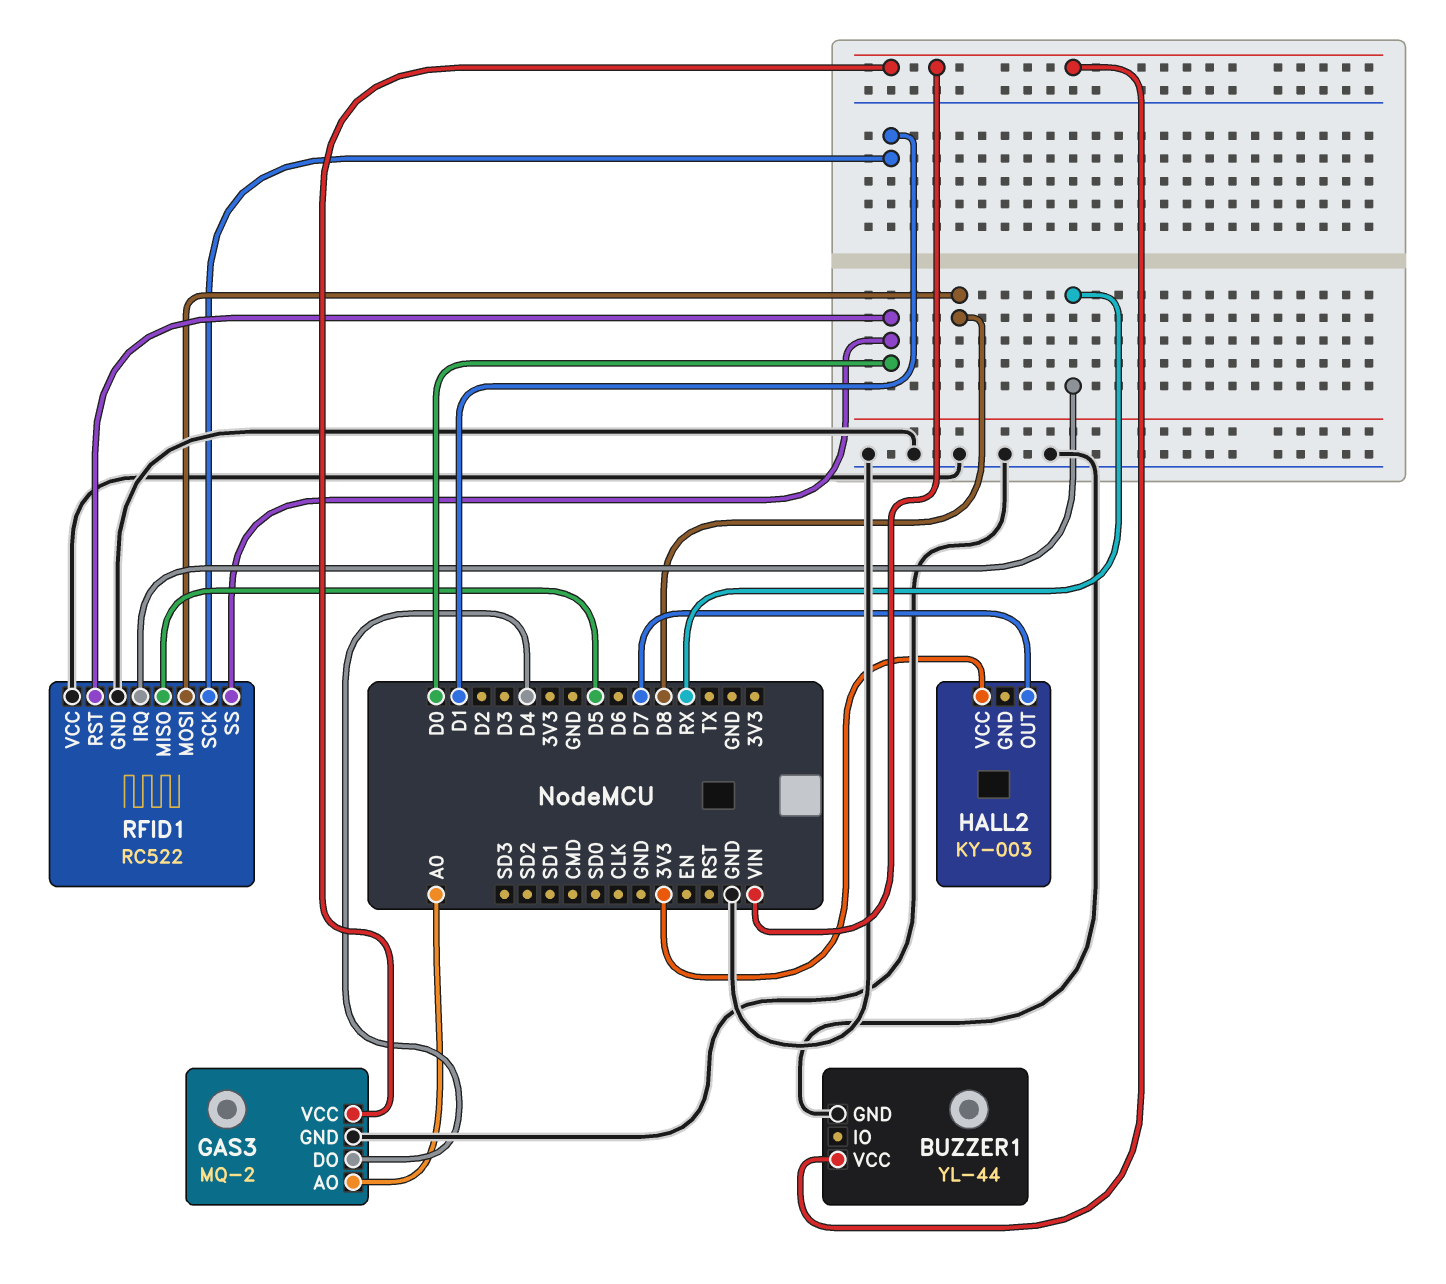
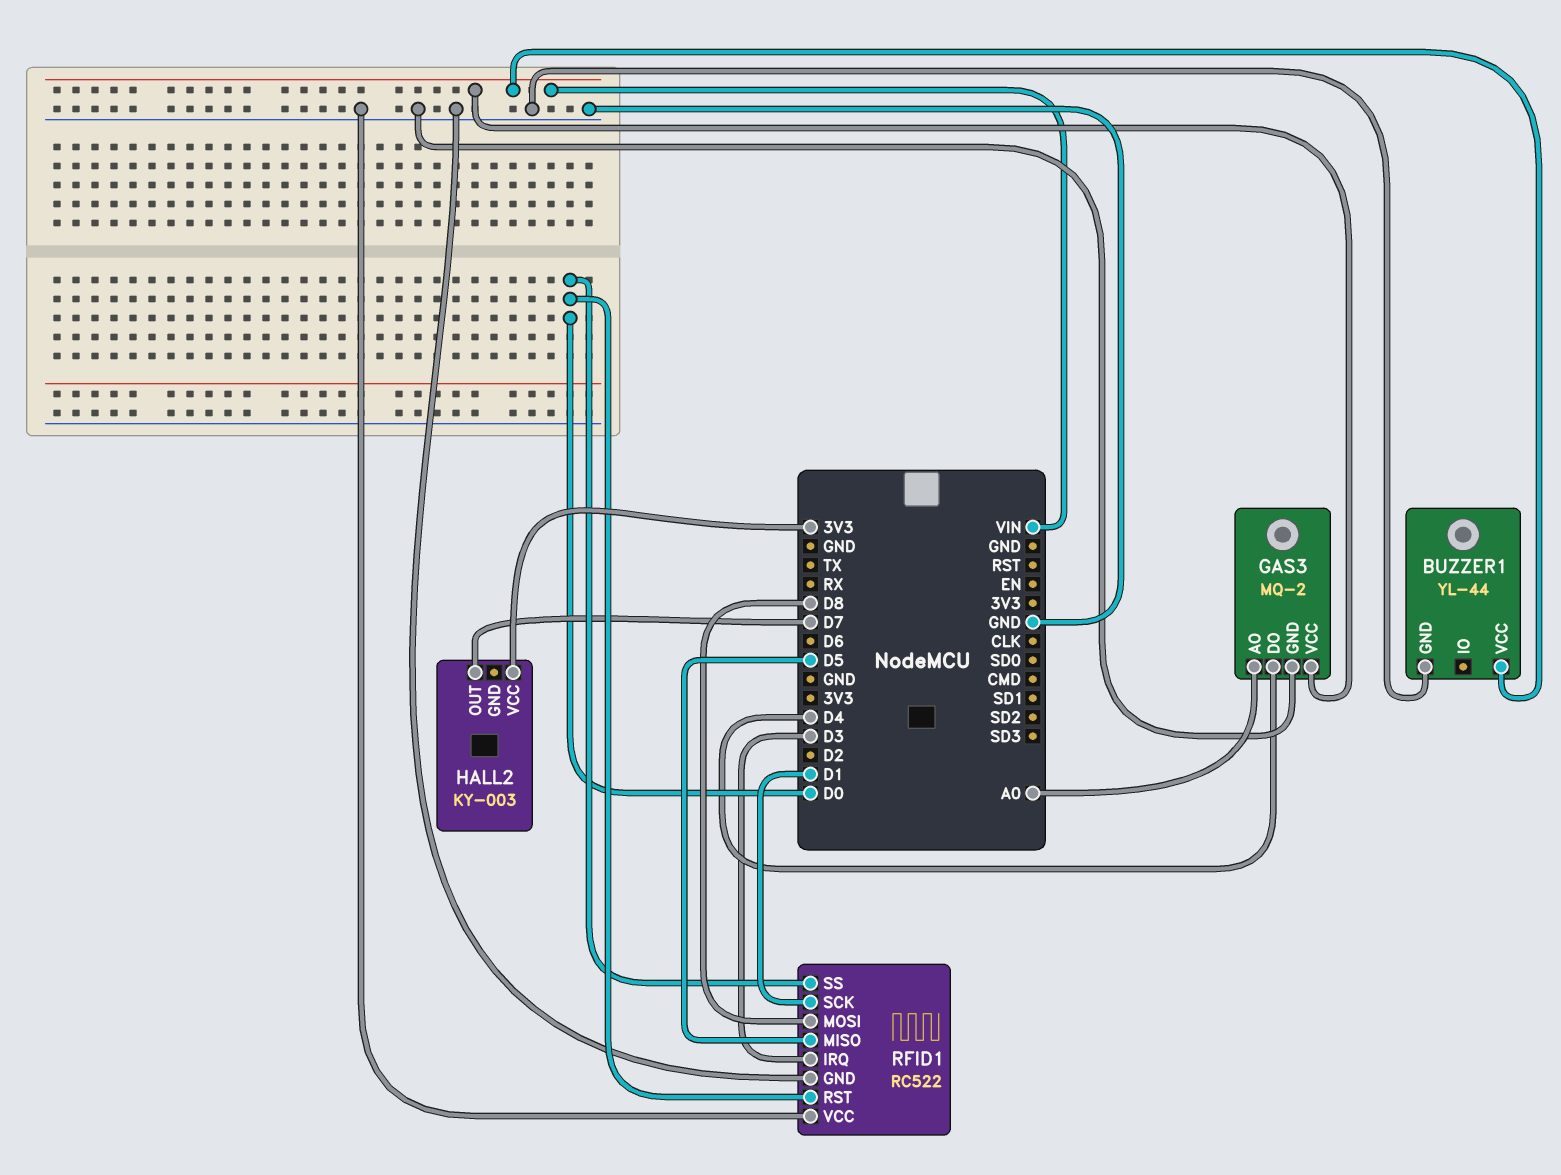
RFID1 pin IRQ: RX -> D3

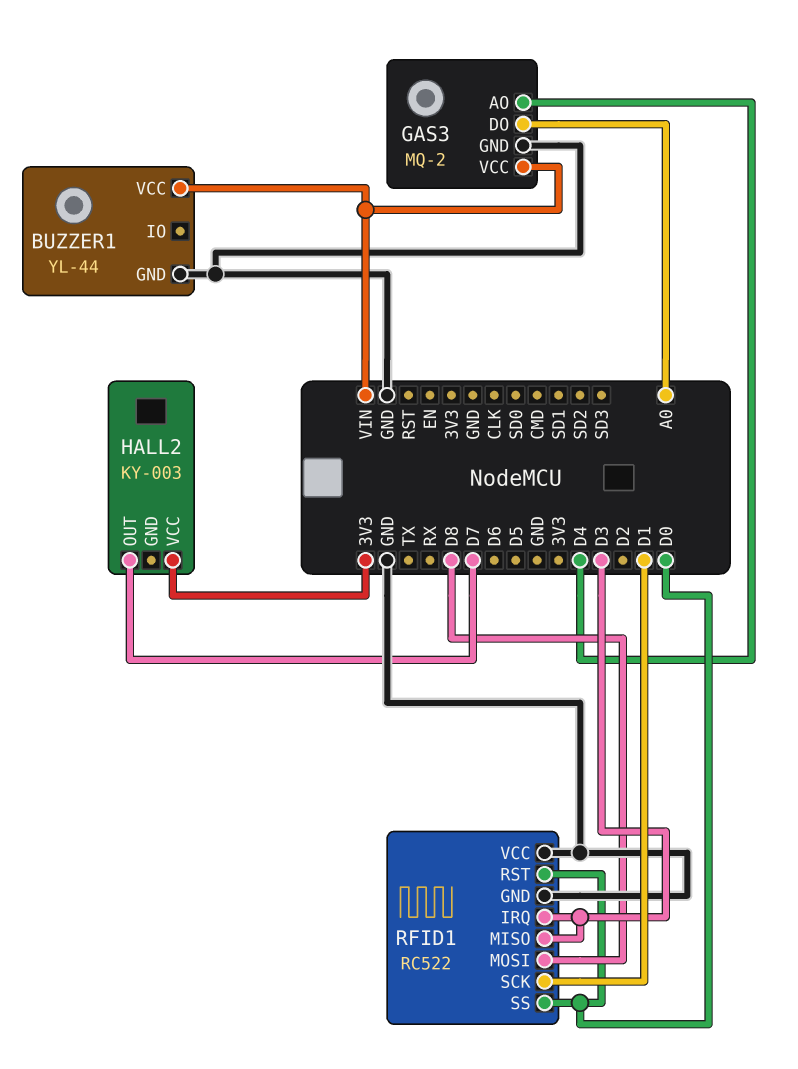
GAS3 pin AO: A0 -> D4
GAS3 pin DO: D4 -> A0
RFID1 pin MISO: D5 -> D3

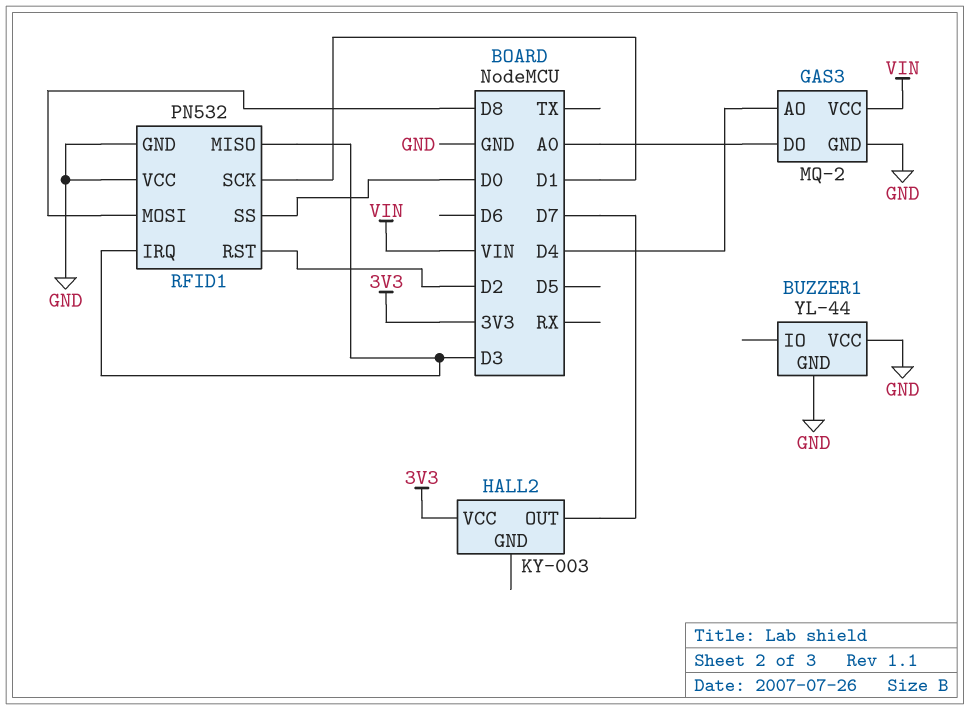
BUZZER1 pin VCC: VIN -> GND
RFID1: RC522 -> PN532
RFID1 pin RST: D0 -> D2

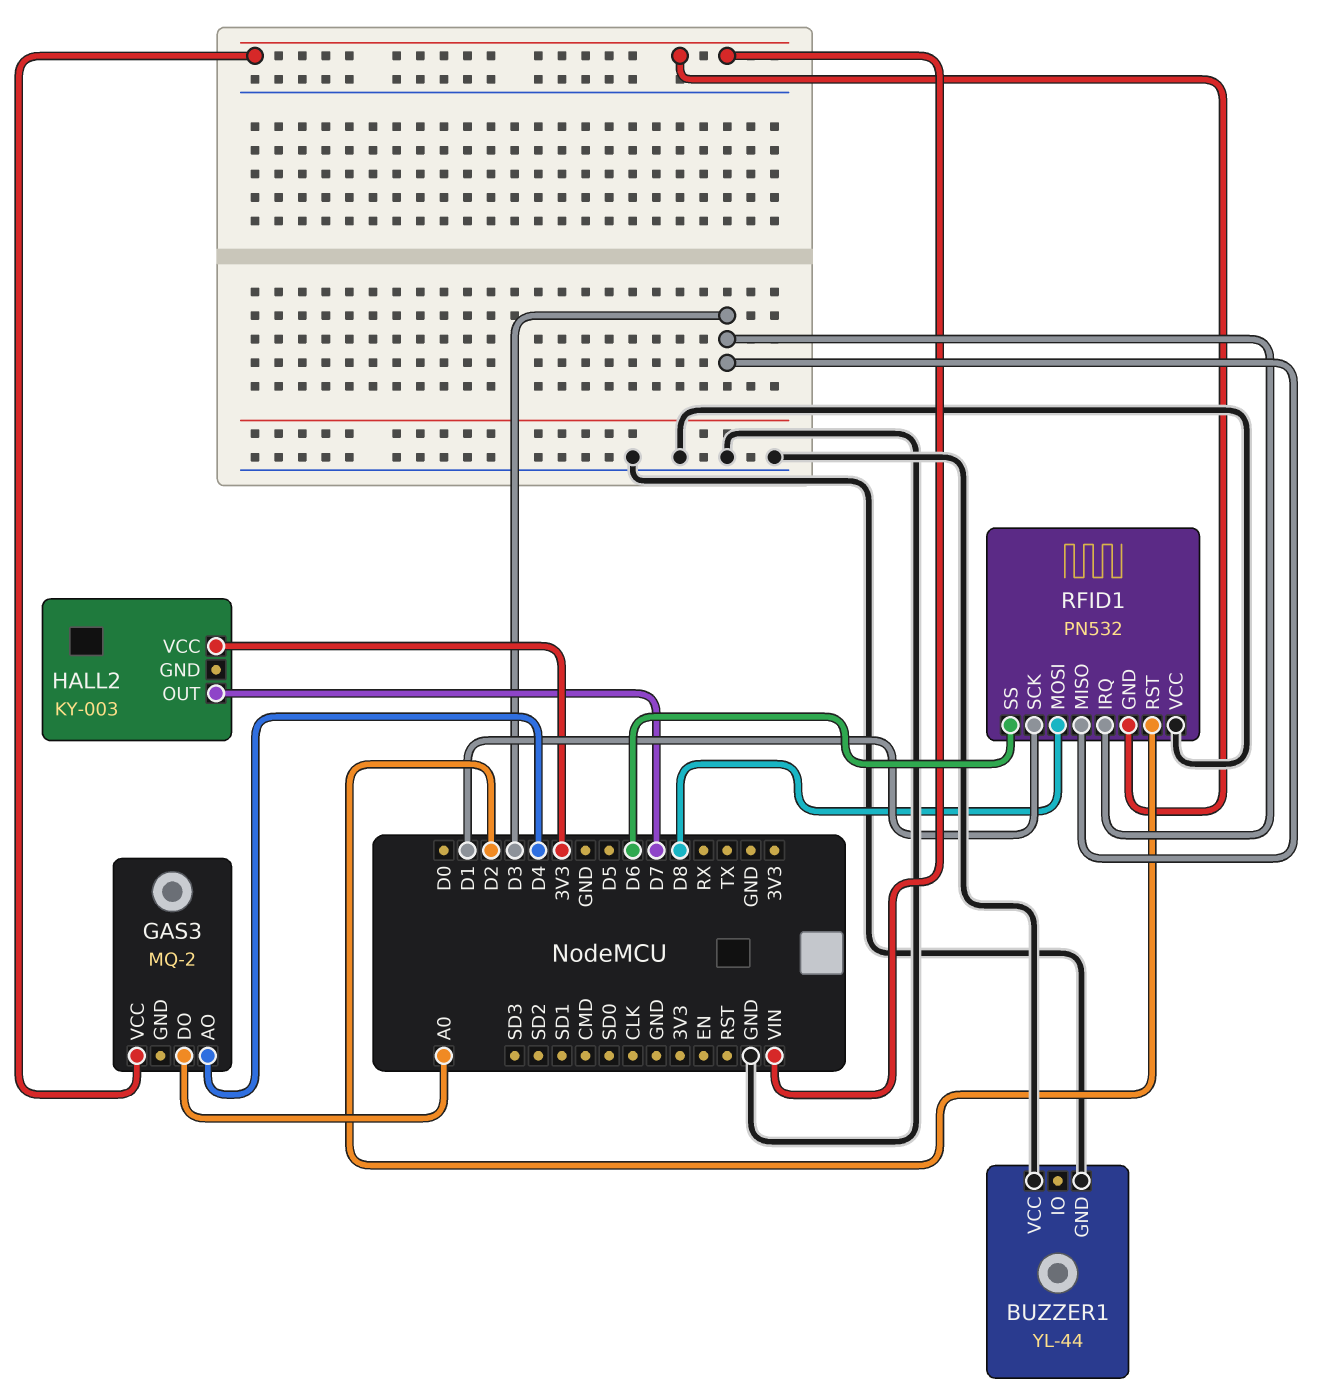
GAS3 pin GND: GND -> none
RFID1 pin GND: GND -> VIN
RFID1 pin SS: D0 -> D6

